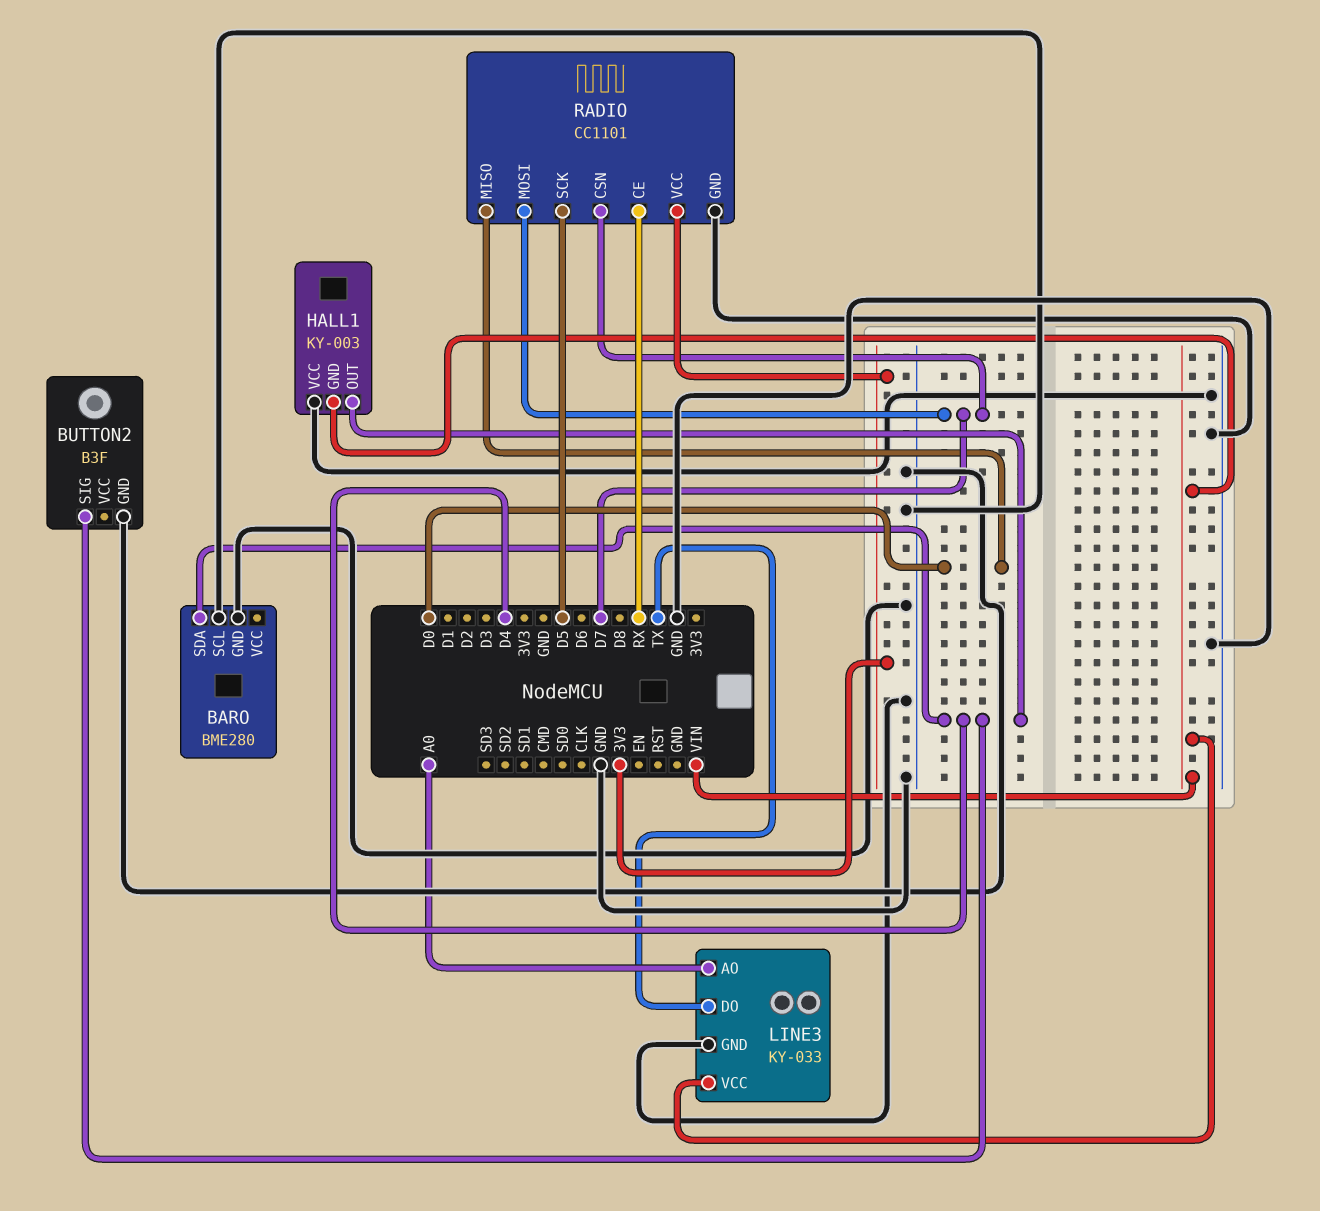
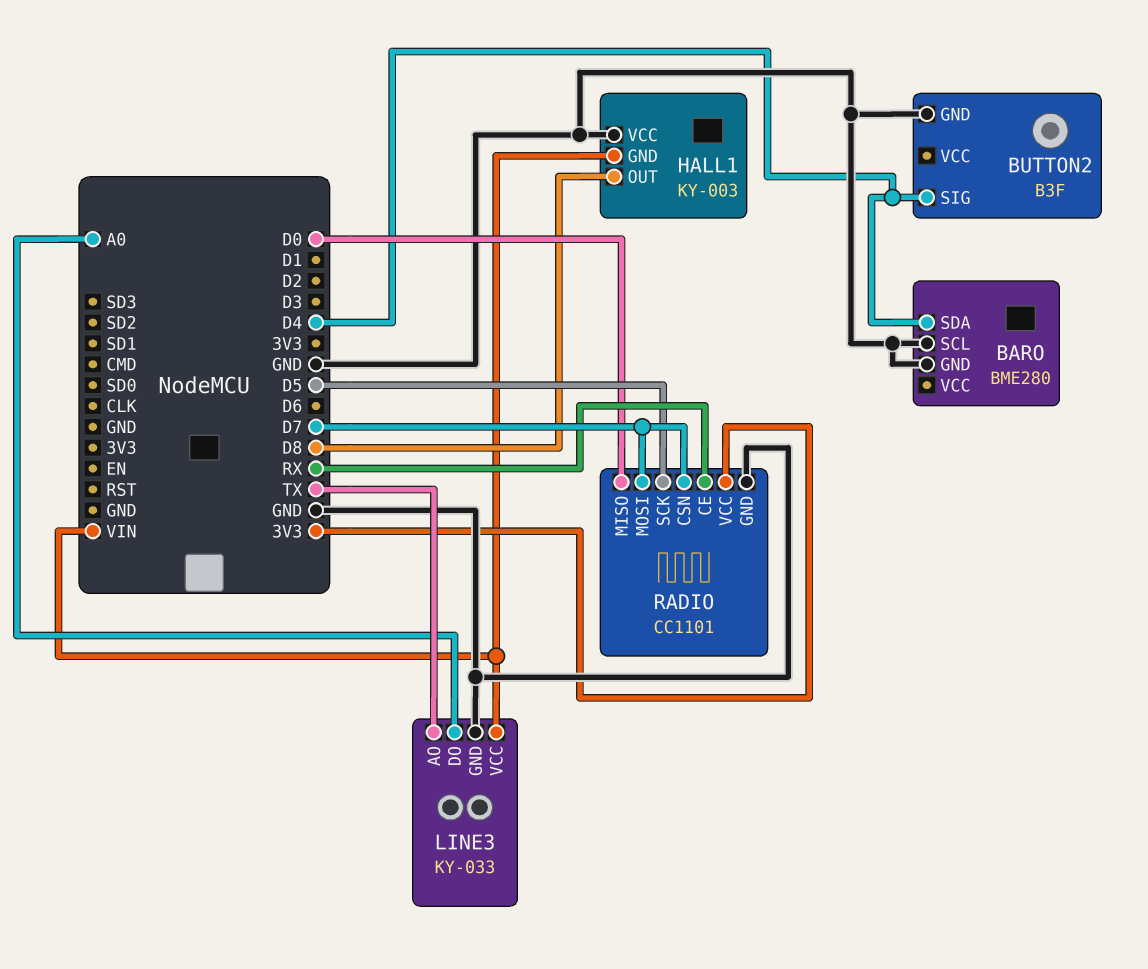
HALL1 pin OUT: D4 -> D8
LINE3 pin AO: A0 -> TX
LINE3 pin DO: TX -> A0

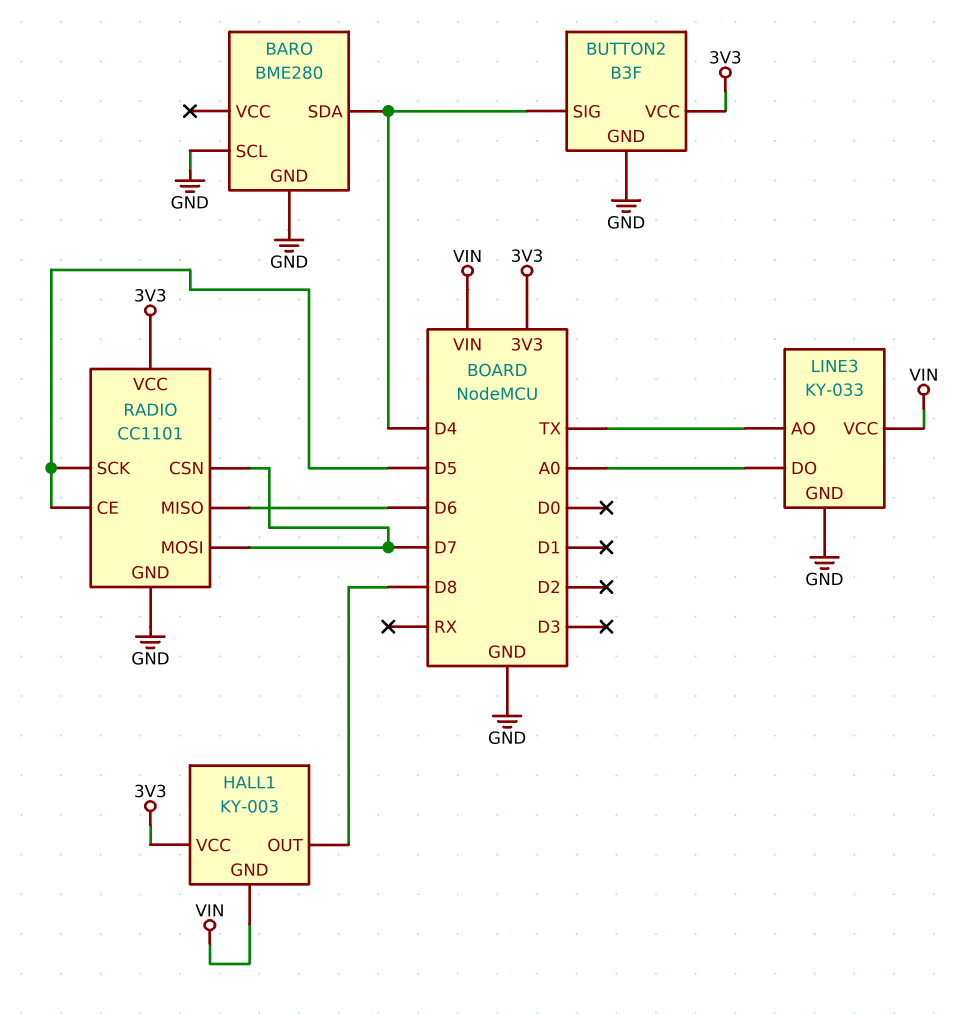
BUTTON2 pin VCC: none -> 3V3
HALL1 pin VCC: GND -> 3V3
RADIO pin CE: RX -> D5
RADIO pin MISO: D0 -> D6

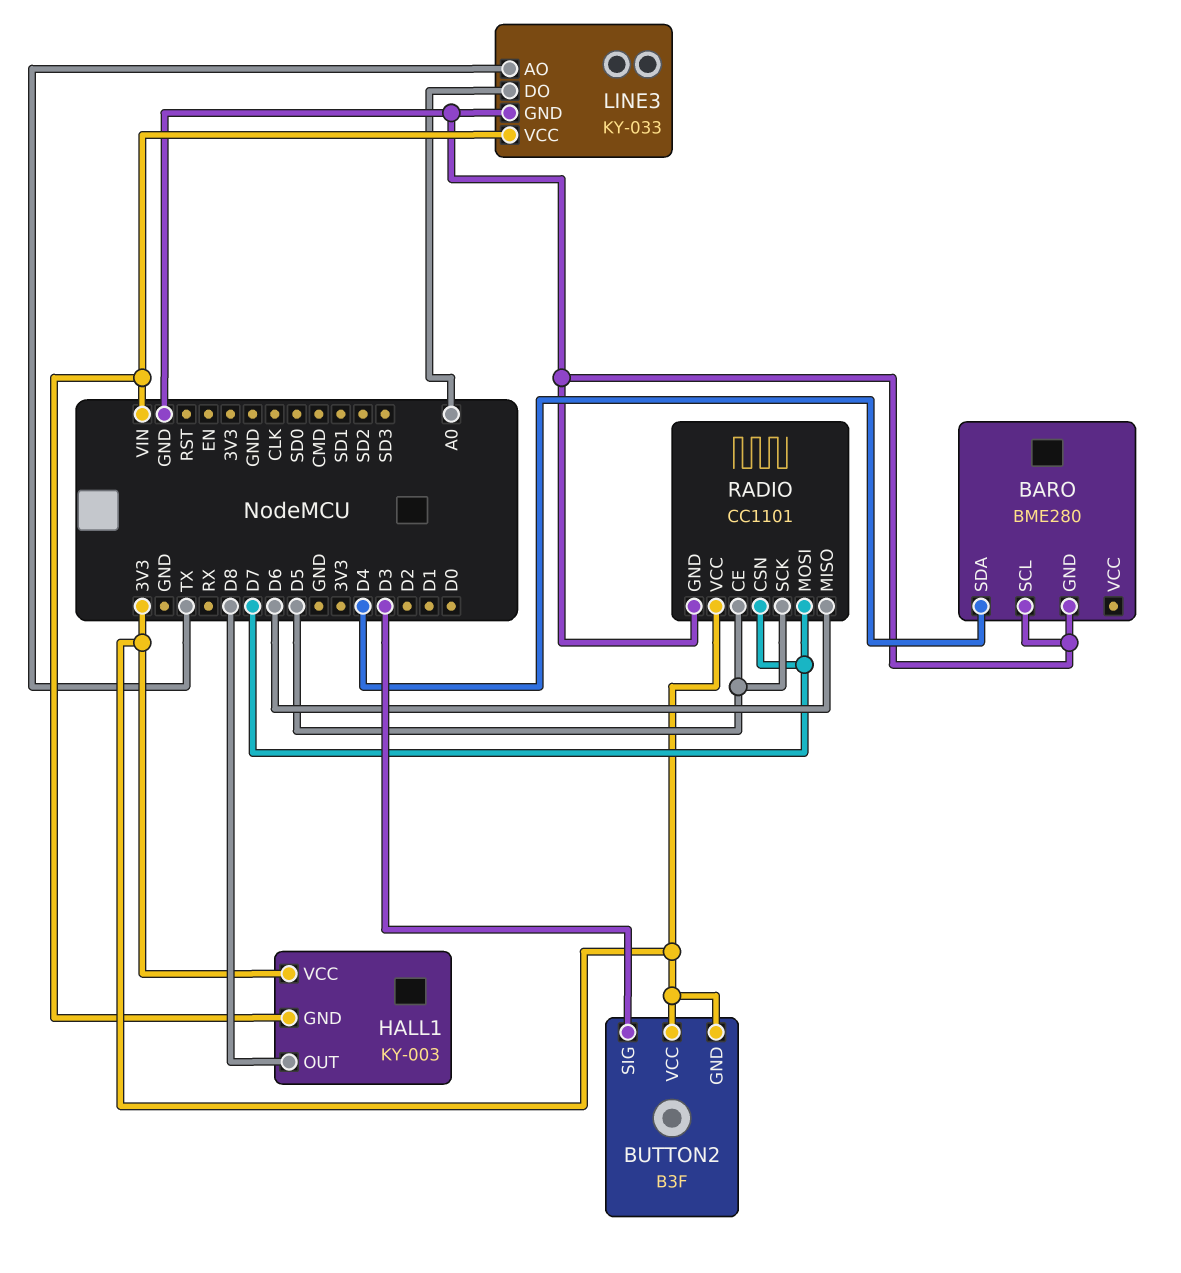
BUTTON2 pin GND: GND -> 3V3
BUTTON2 pin SIG: D4 -> D3

